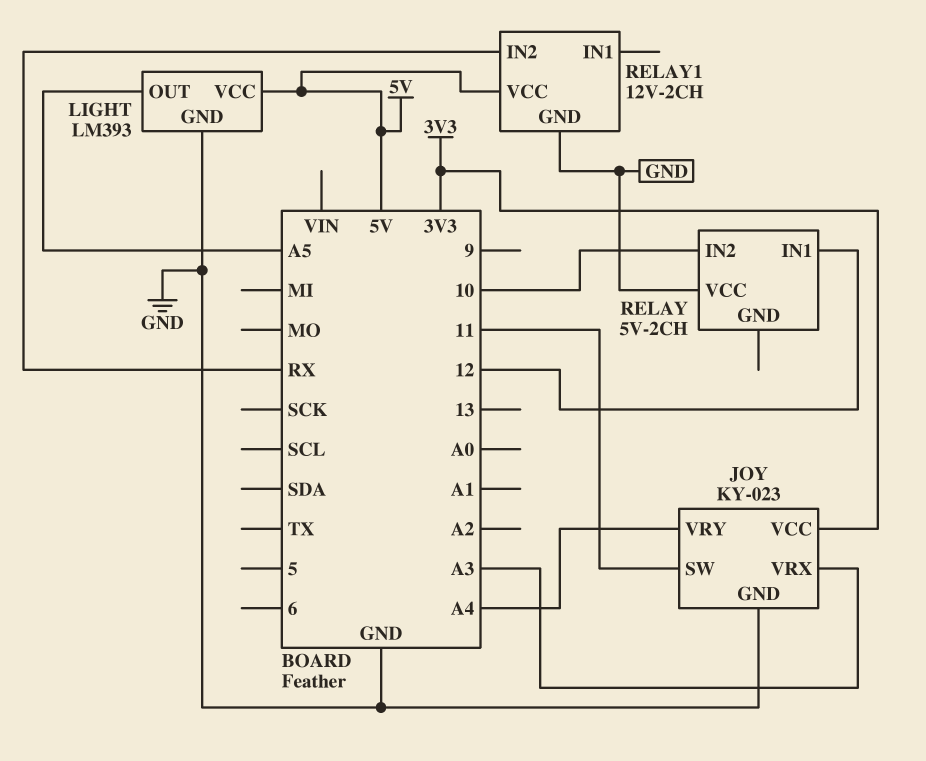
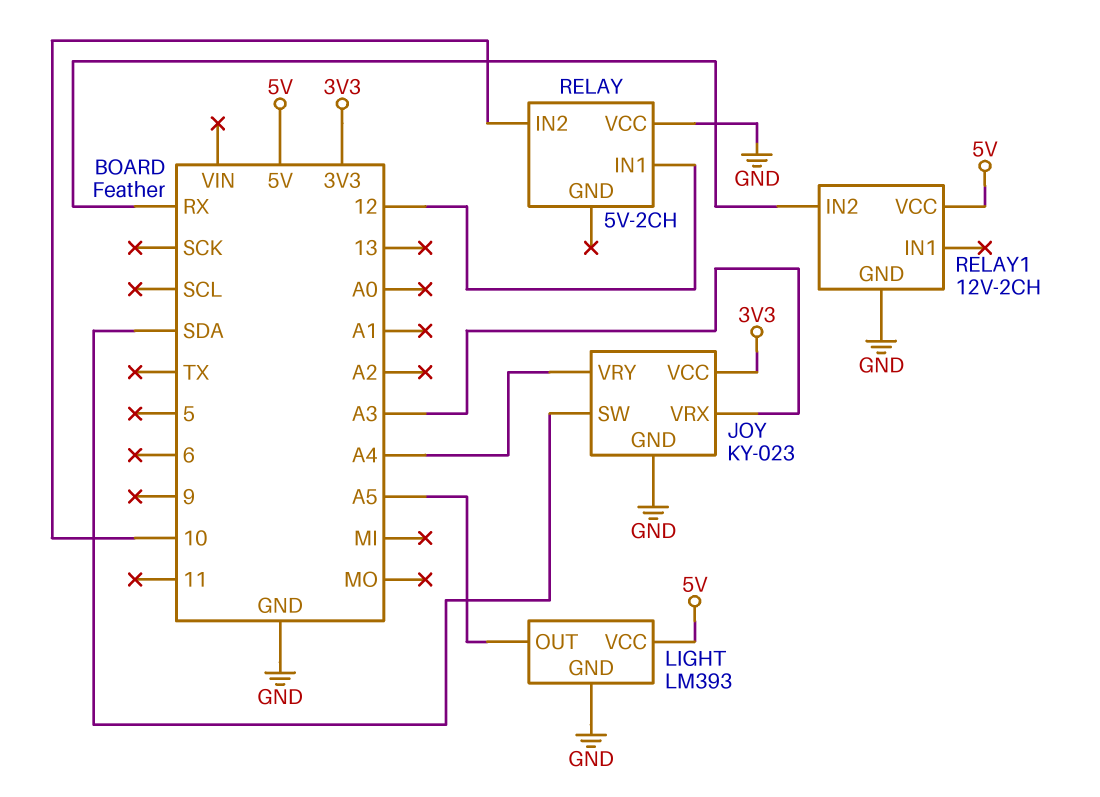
JOY pin SW: 11 -> SDA

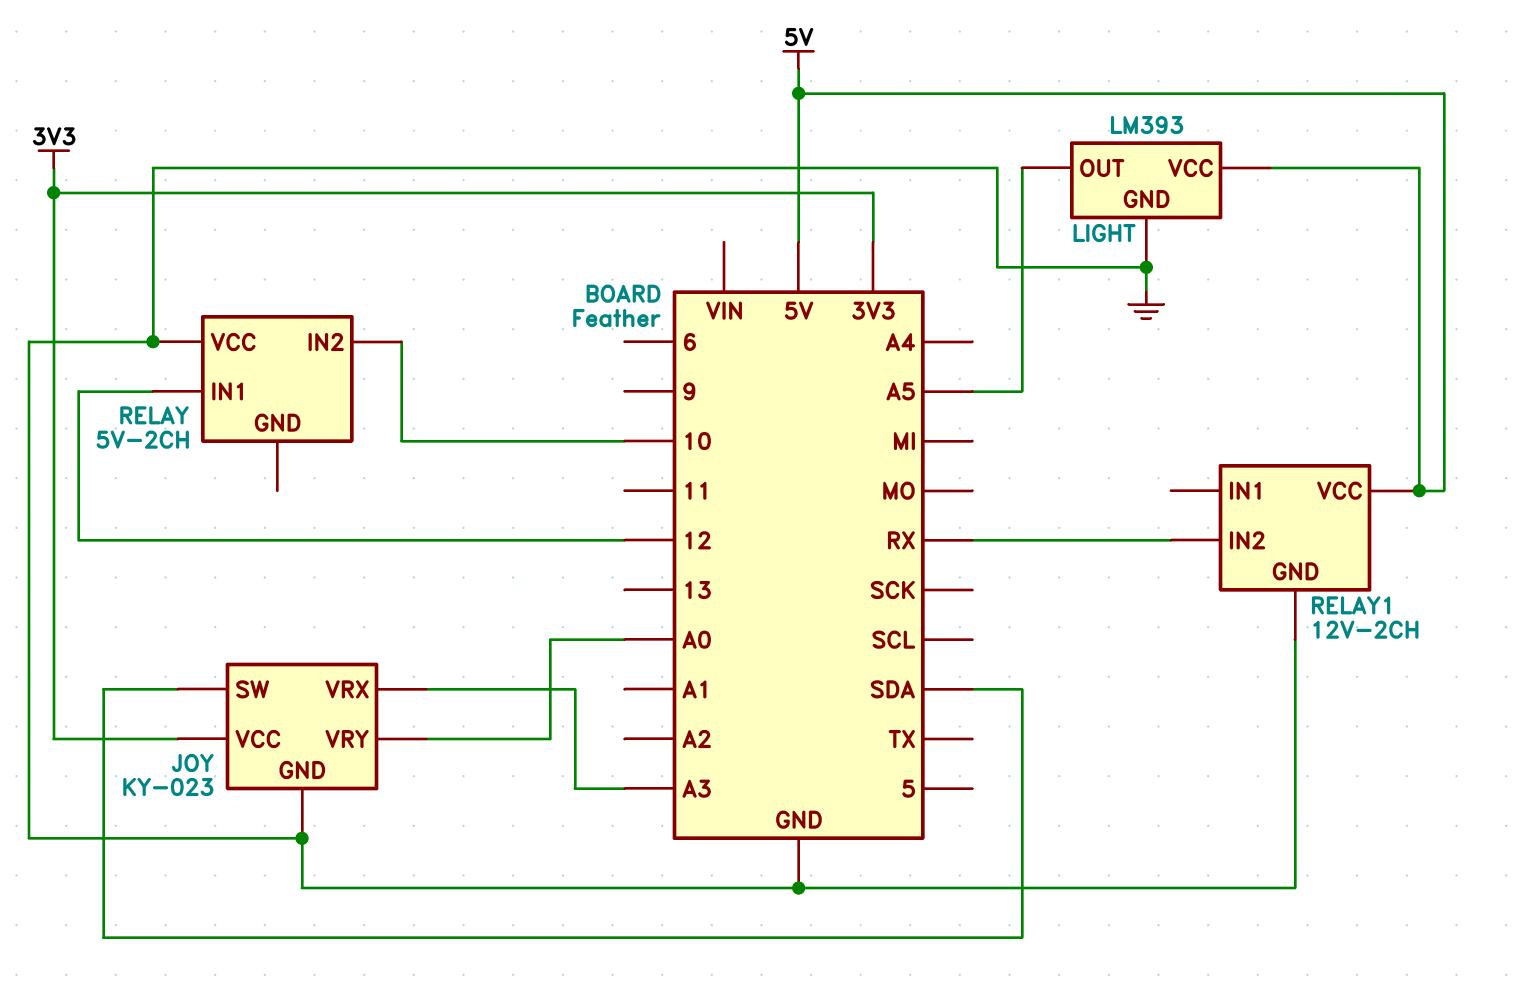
JOY pin VRY: A4 -> A0

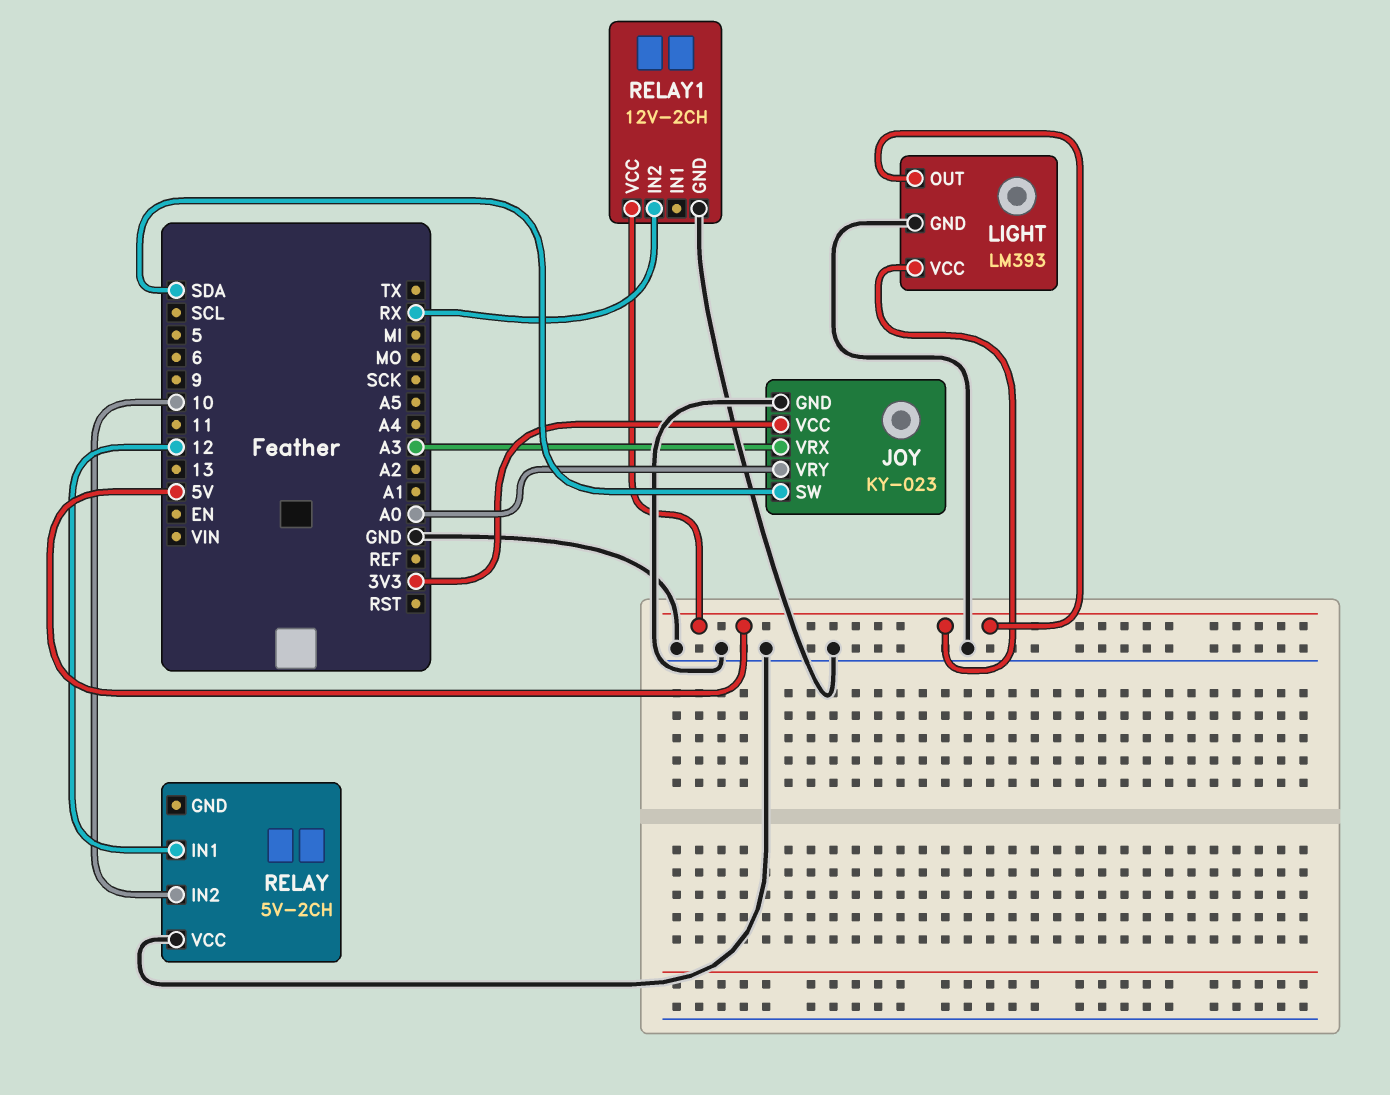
LIGHT pin OUT: A5 -> 5V

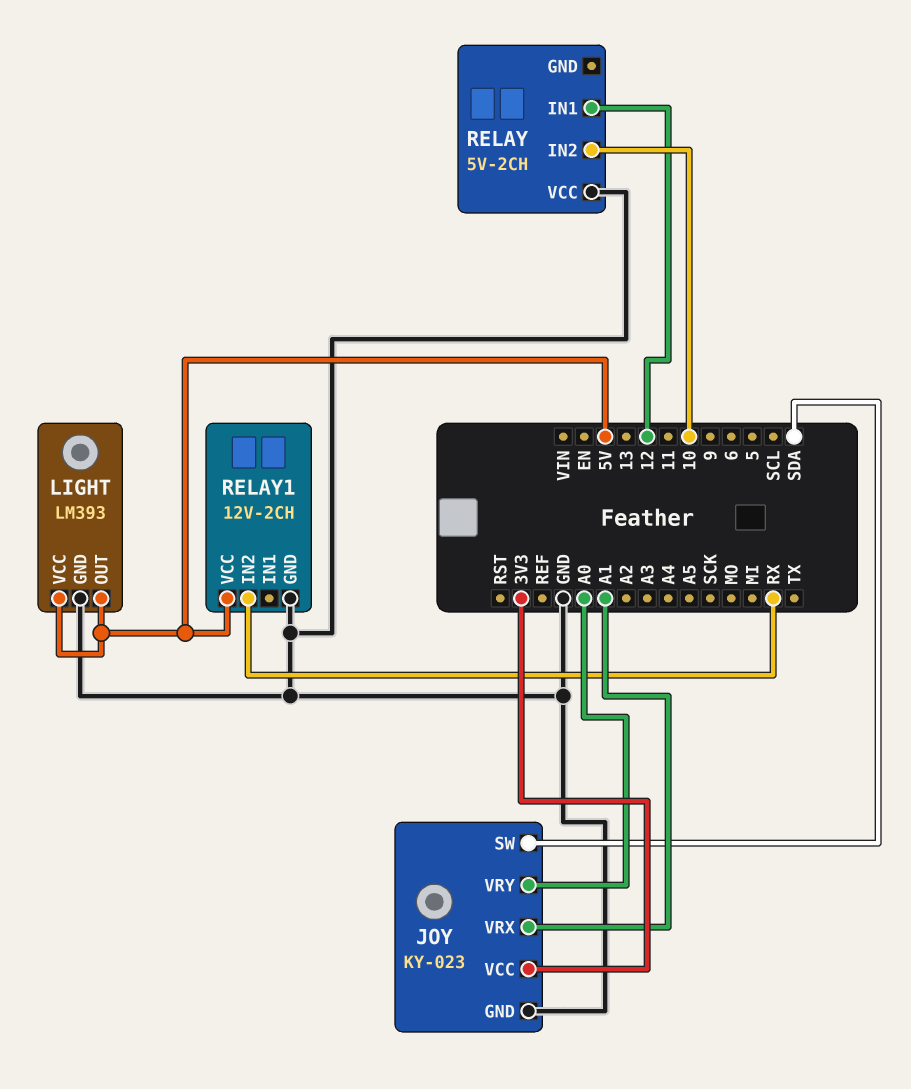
JOY pin VRX: A3 -> A1

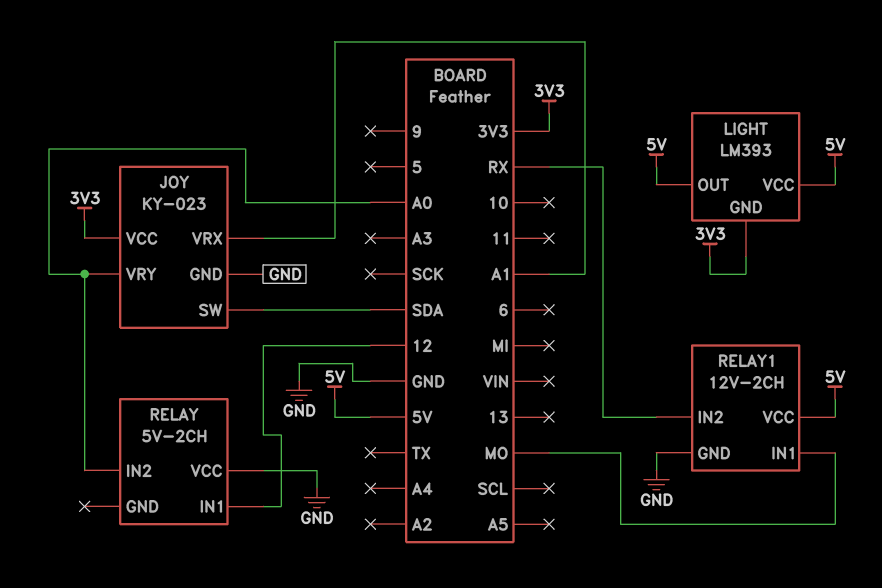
LIGHT pin GND: GND -> 3V3
RELAY pin IN2: 10 -> A0
RELAY1 pin IN1: none -> MO

